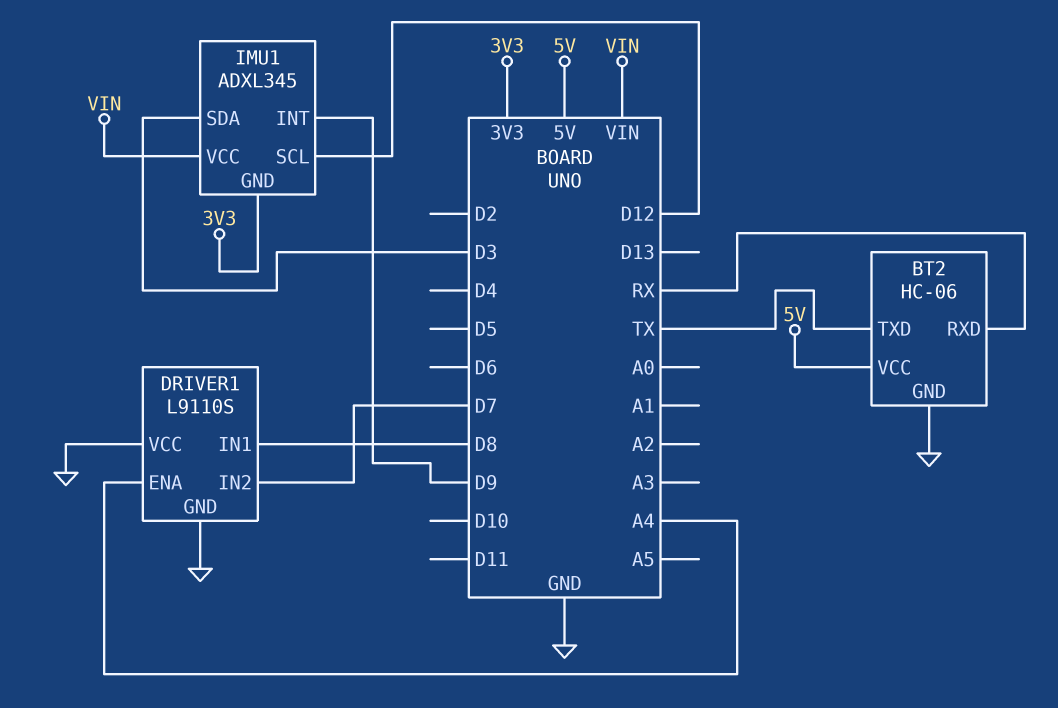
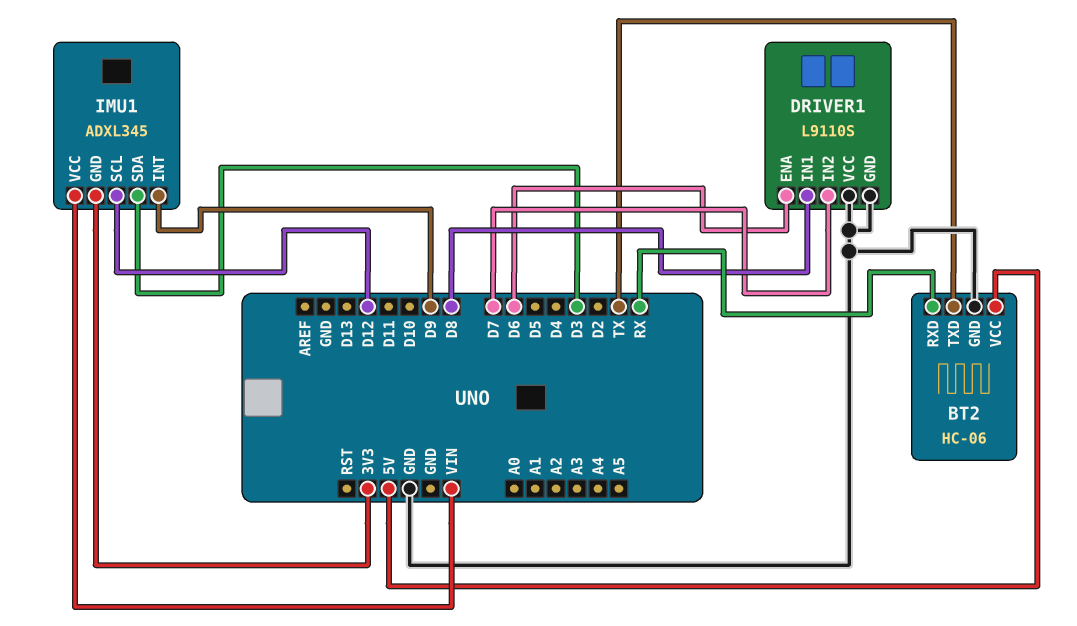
DRIVER1 pin ENA: A4 -> D6

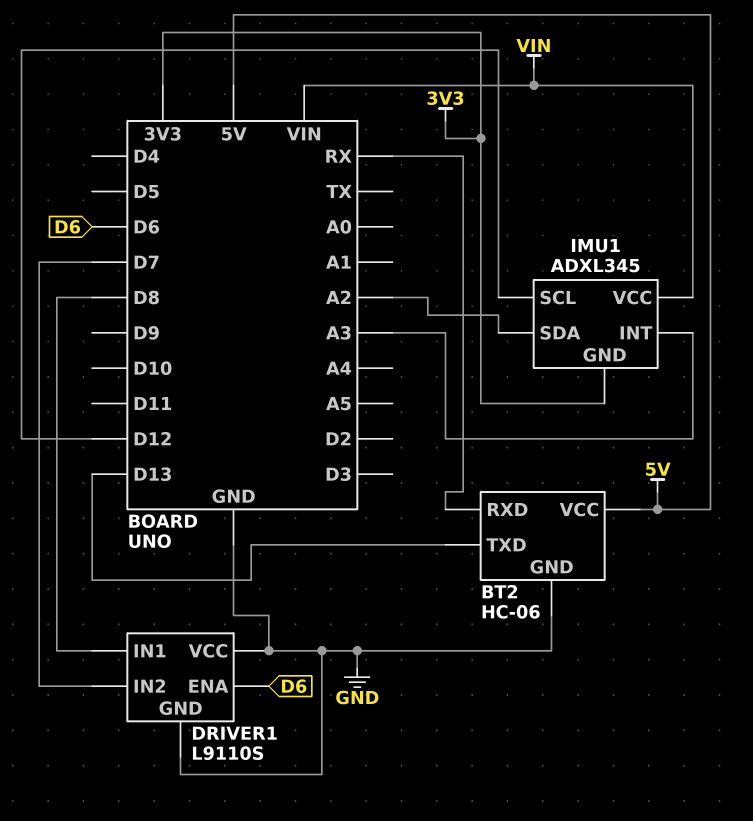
BT2 pin TXD: TX -> D13
IMU1 pin INT: D9 -> A3
IMU1 pin SDA: D3 -> A2

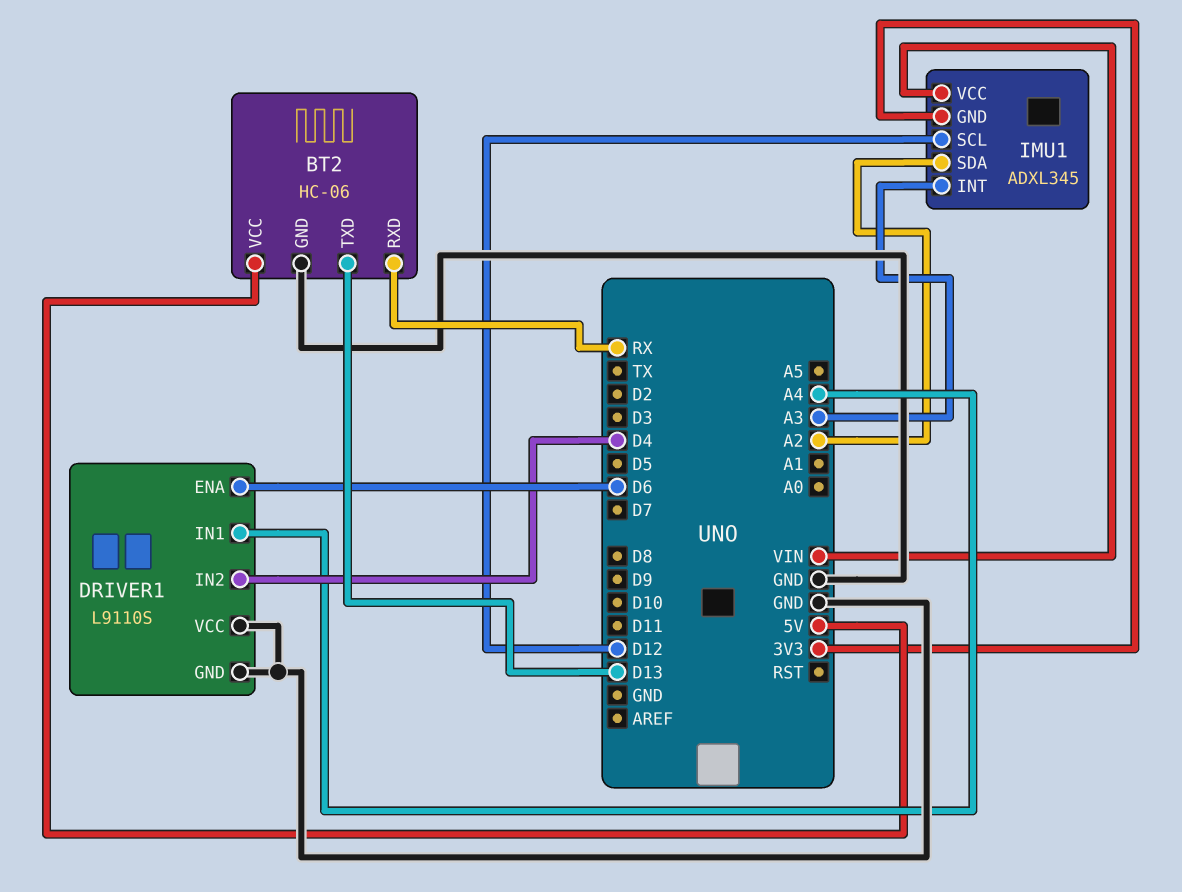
DRIVER1 pin IN1: D8 -> A4
DRIVER1 pin IN2: D7 -> D4

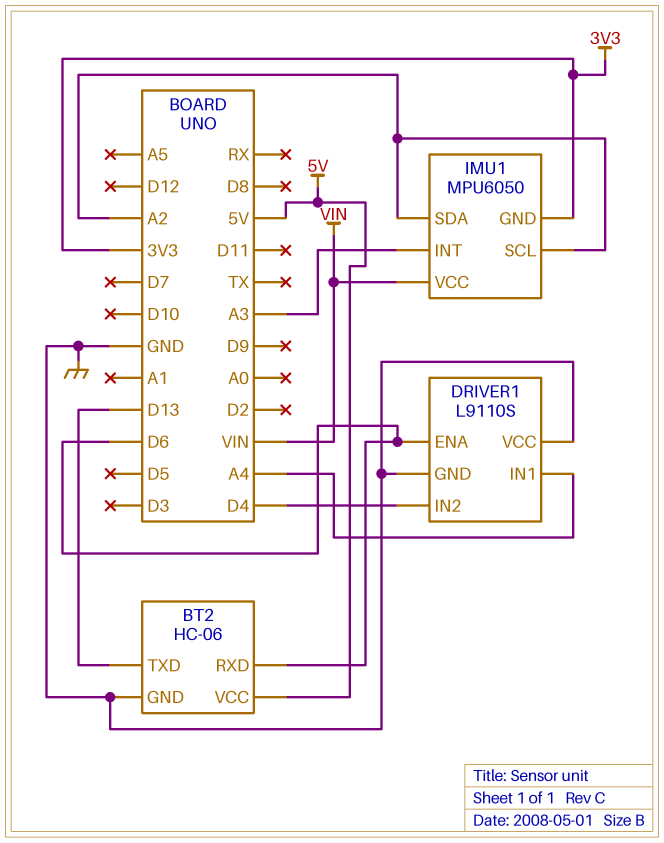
BT2 pin RXD: RX -> D6
IMU1: ADXL345 -> MPU6050
IMU1 pin SCL: D12 -> A2

